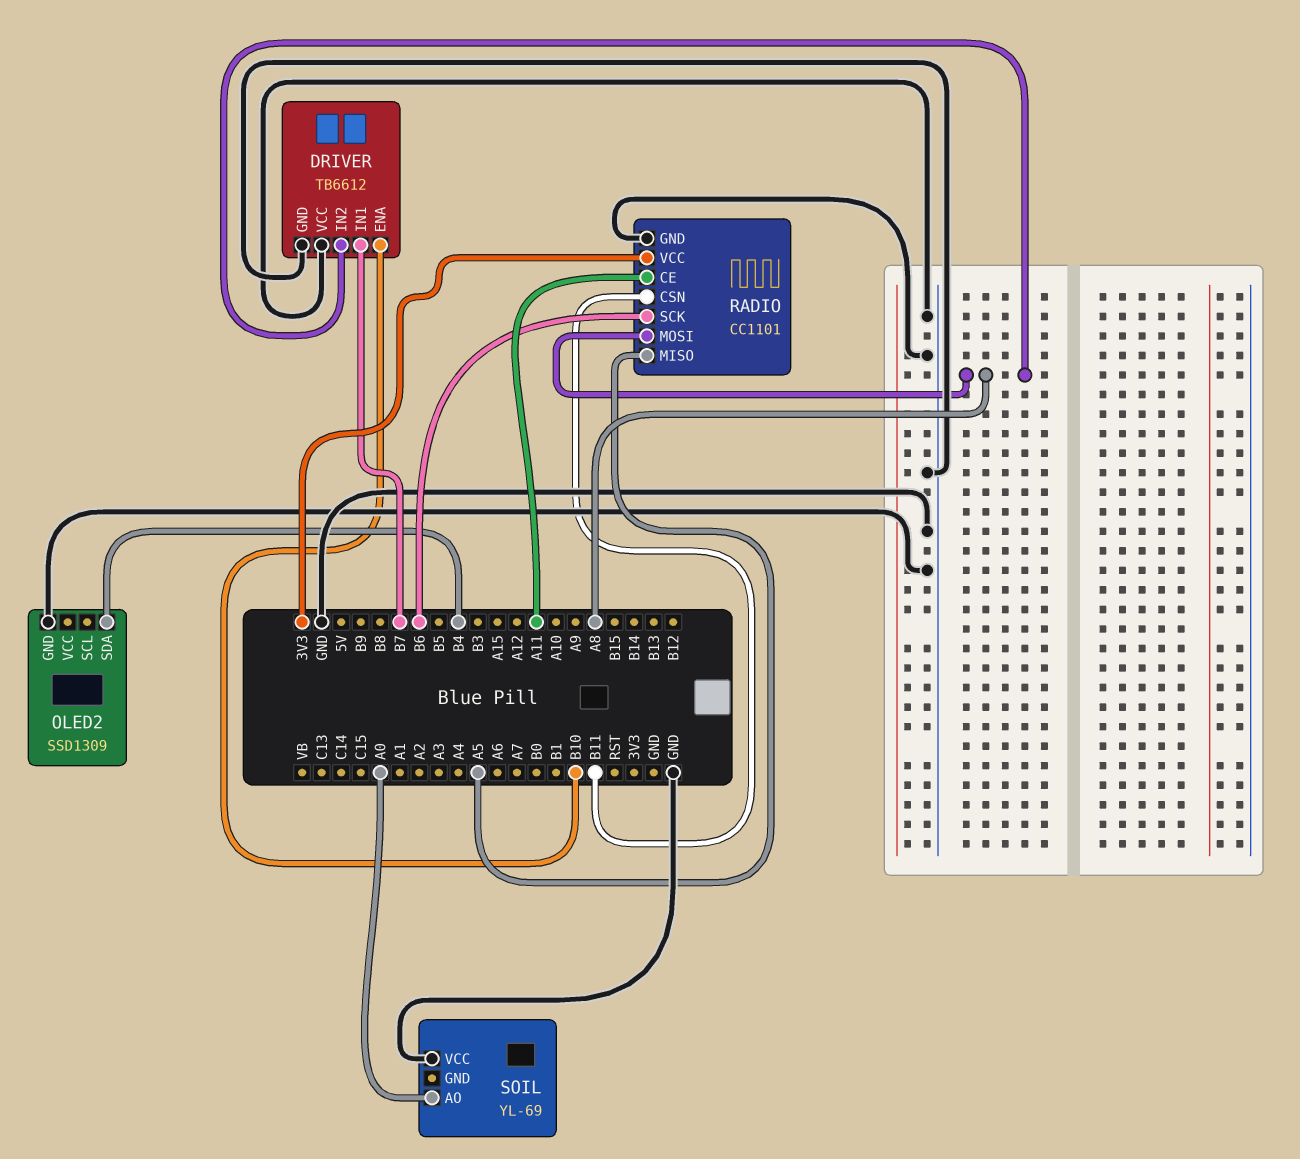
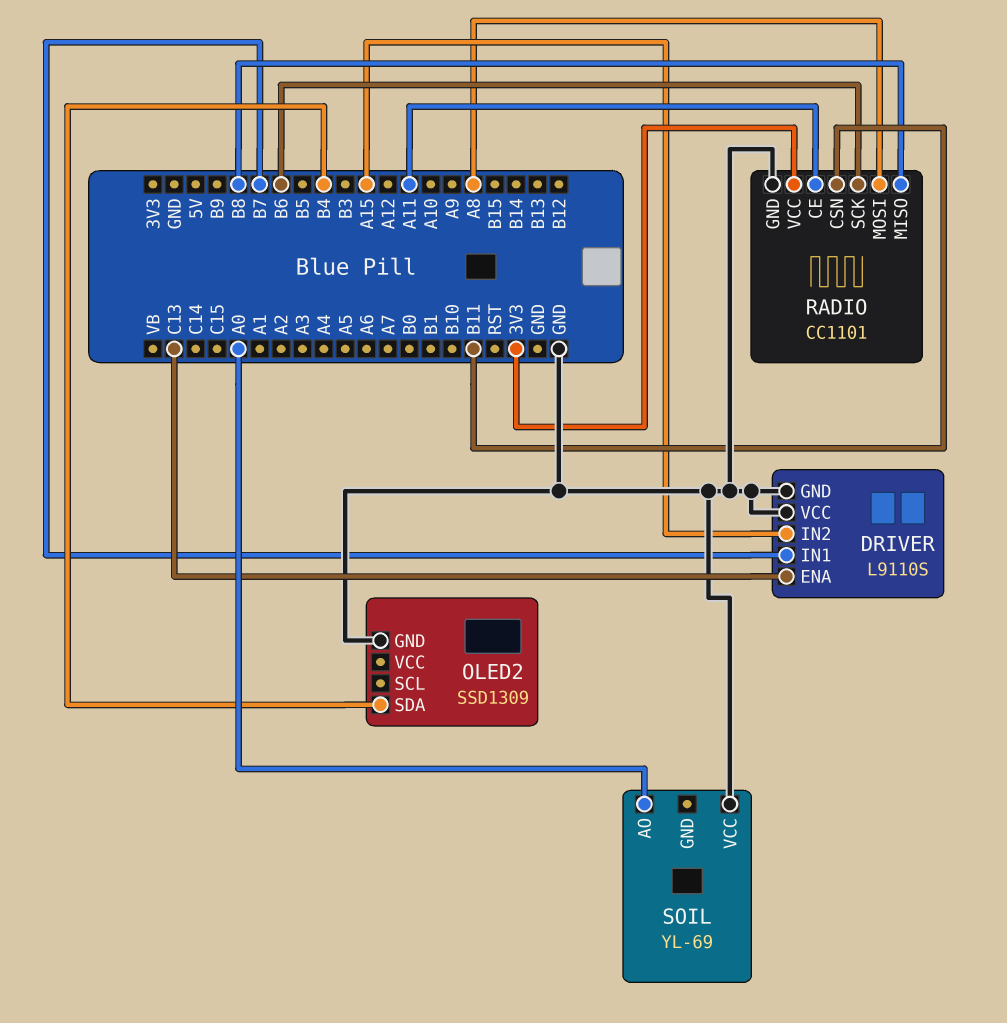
DRIVER: TB6612 -> L9110S
DRIVER pin ENA: B10 -> C13
DRIVER pin IN2: A8 -> A15
RADIO pin MISO: A5 -> B8

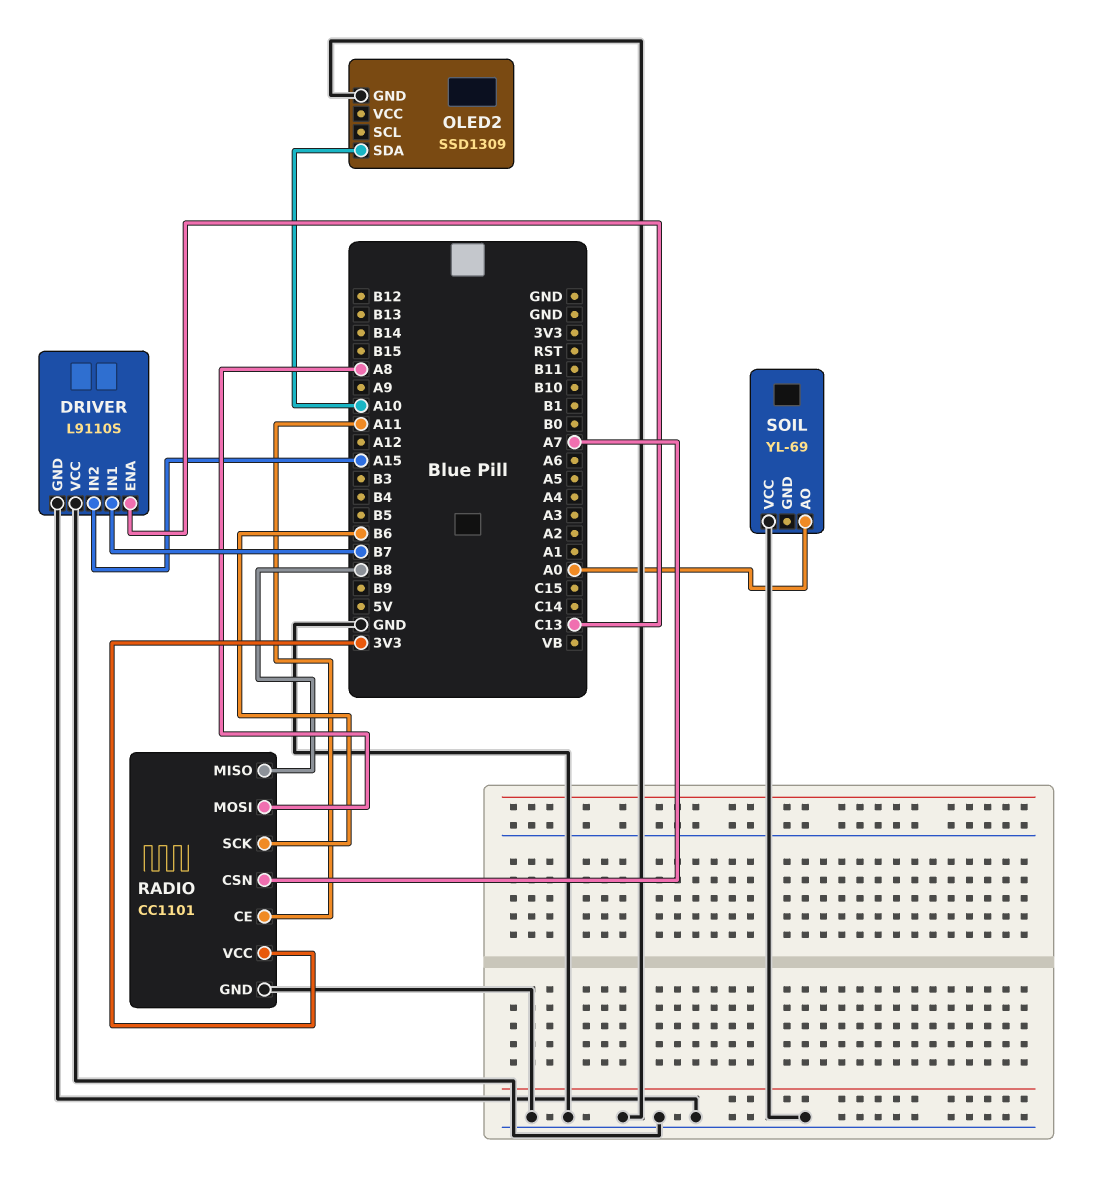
OLED2 pin SDA: B4 -> A10
RADIO pin CSN: B11 -> A7

